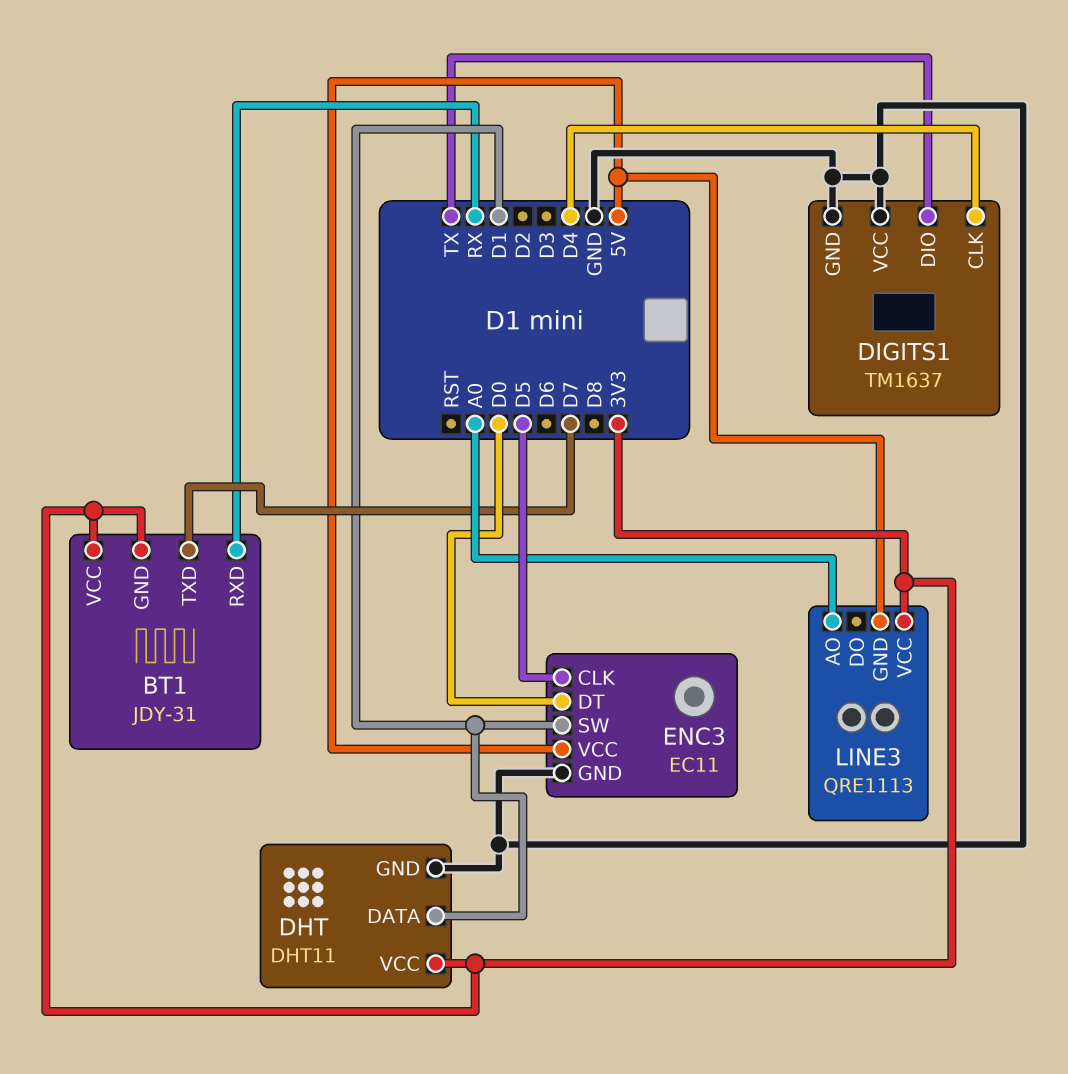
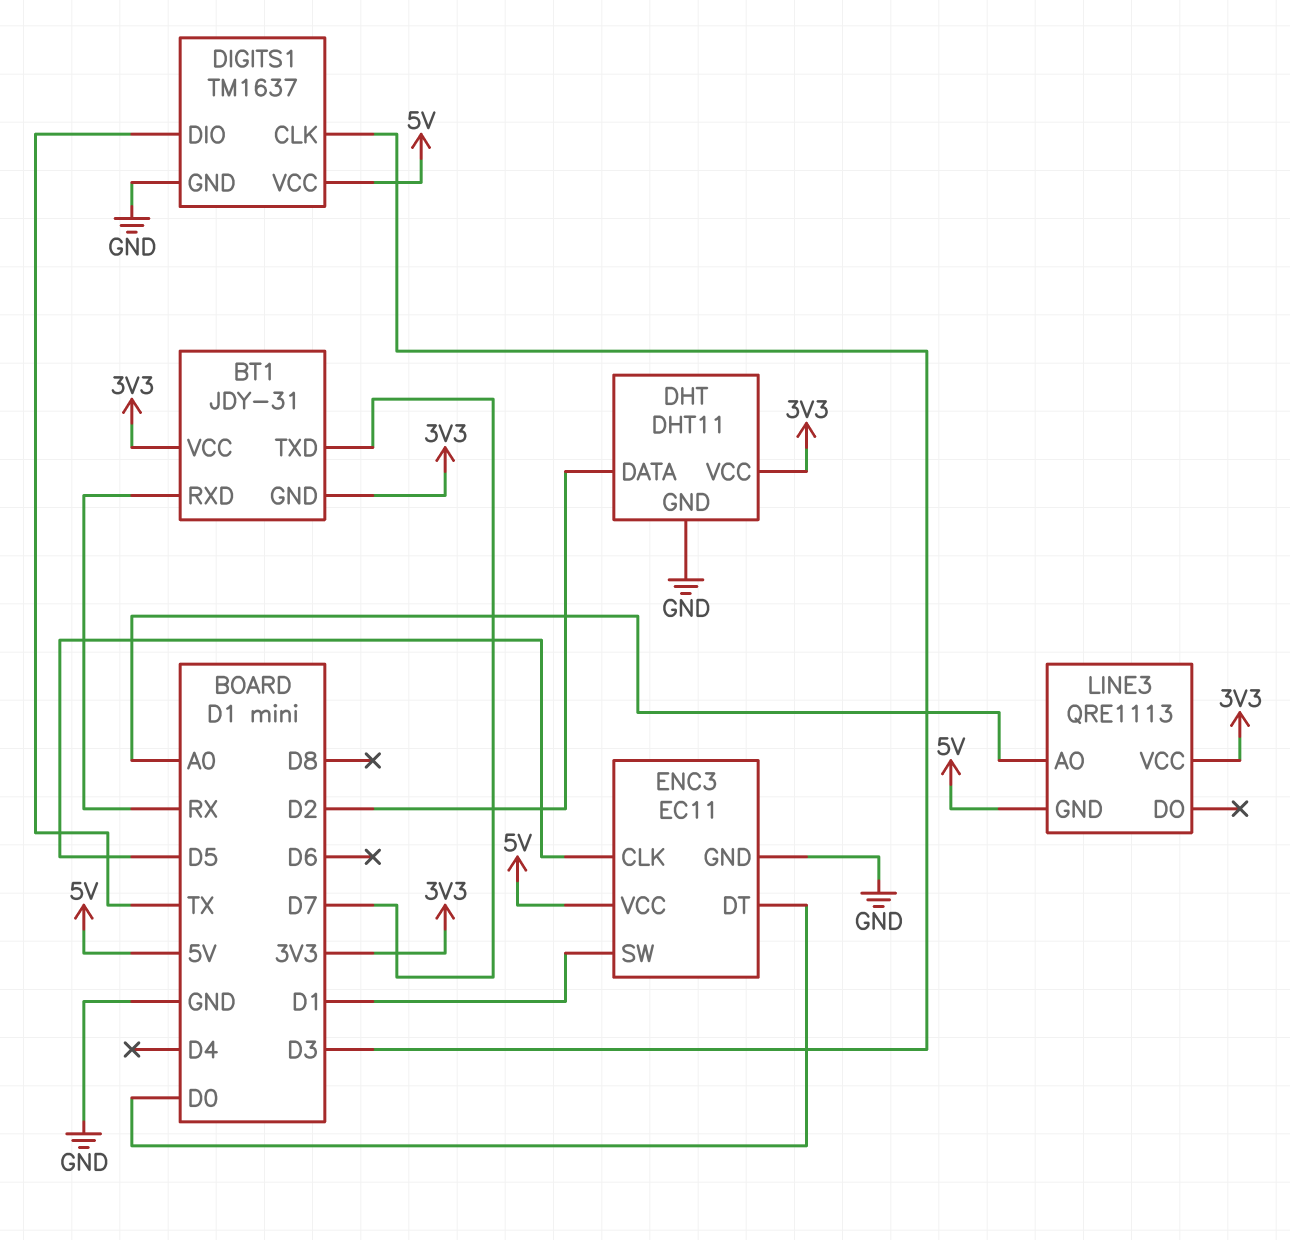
DHT pin DATA: D1 -> D2
DIGITS1 pin CLK: D4 -> D3
DIGITS1 pin VCC: GND -> 5V

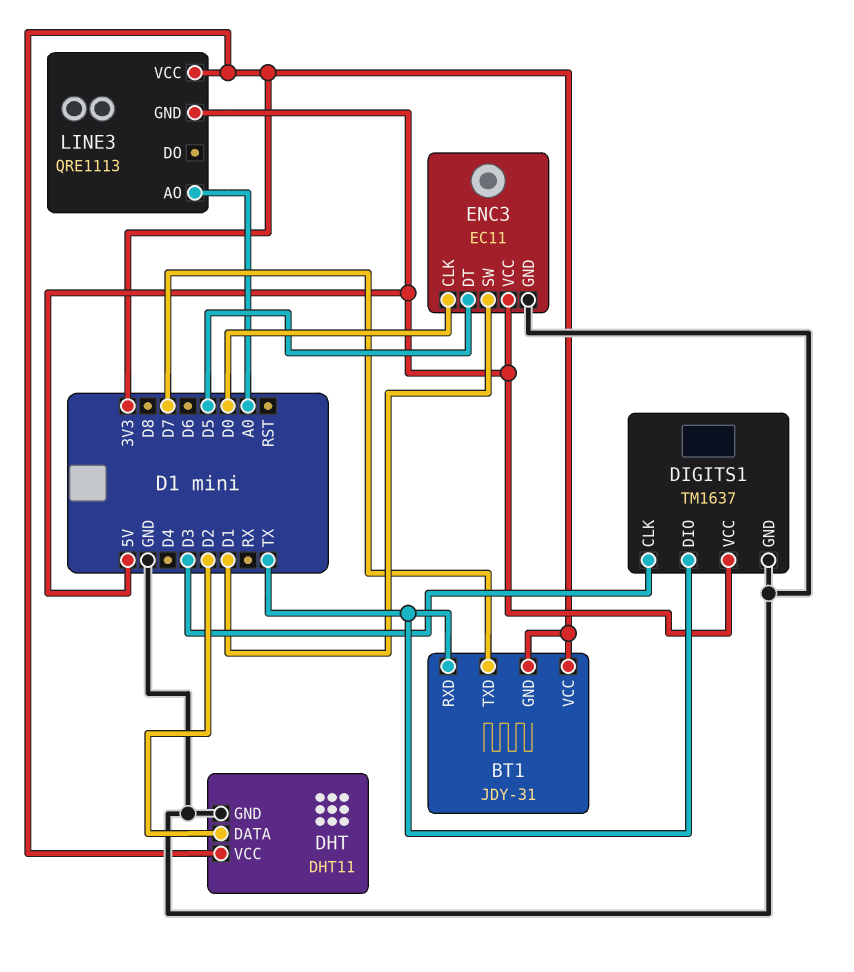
BT1 pin RXD: RX -> TX
ENC3 pin CLK: D5 -> D0
ENC3 pin DT: D0 -> D5

